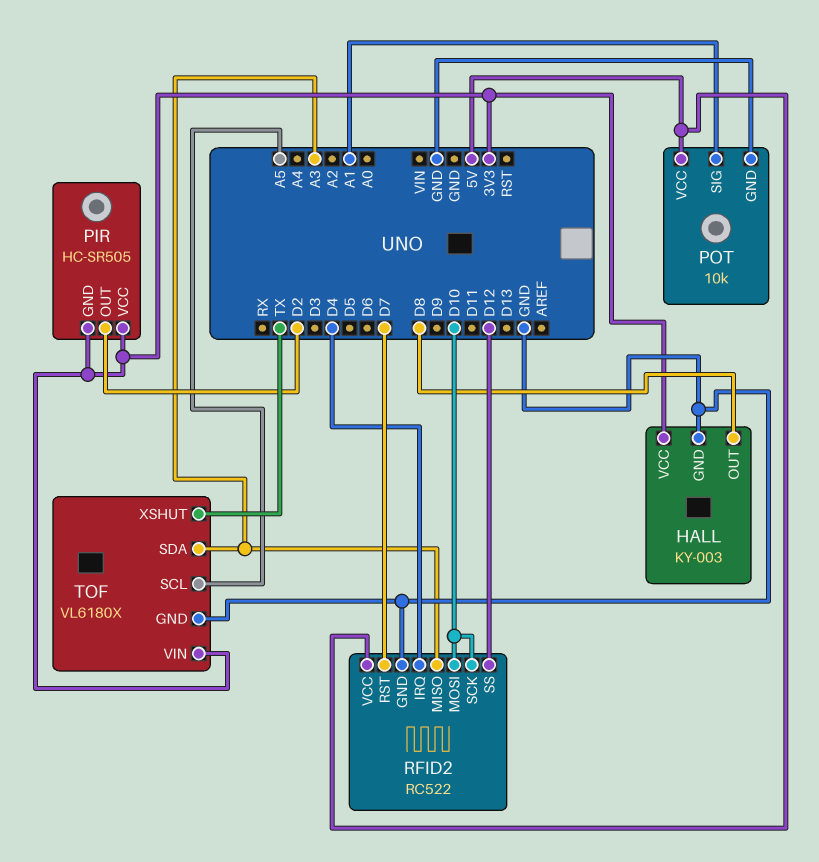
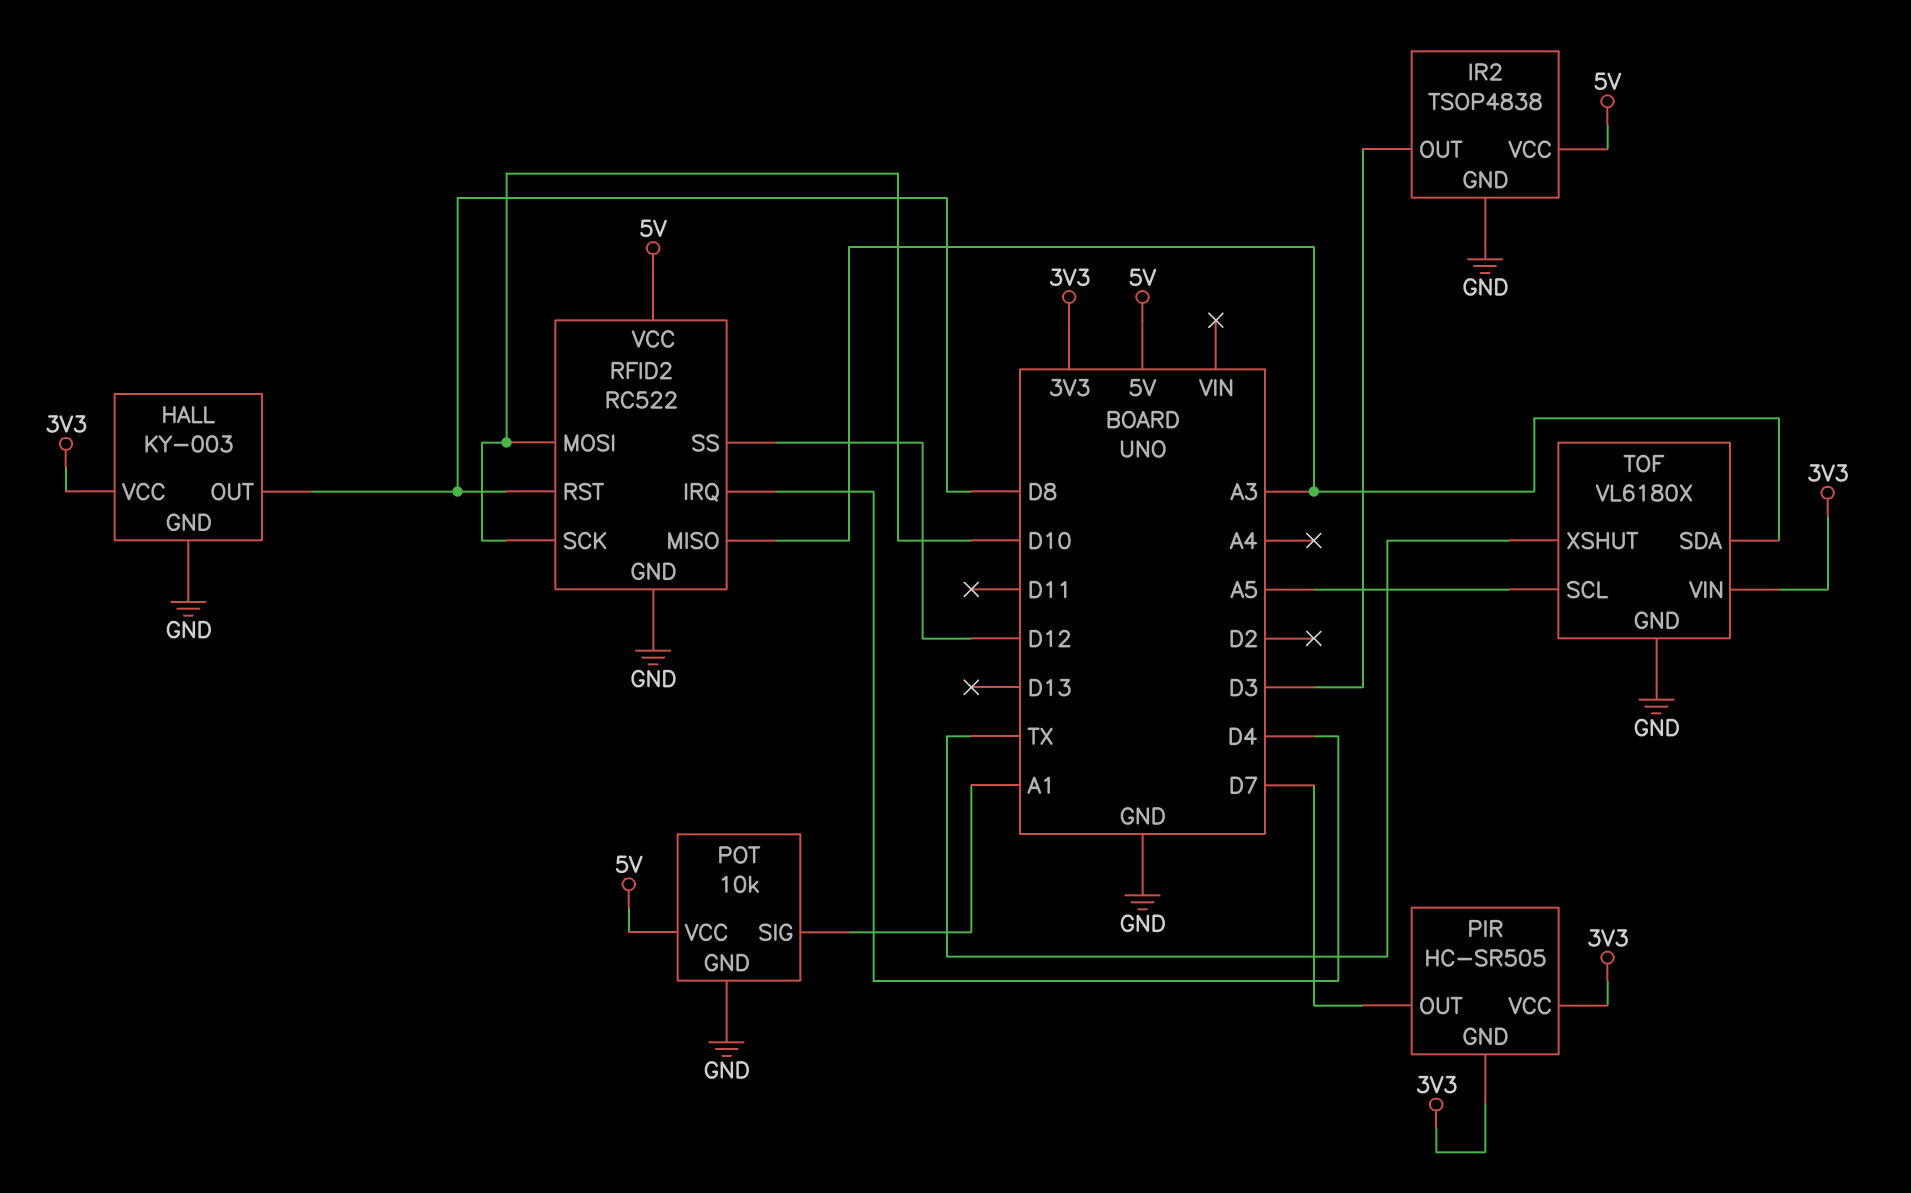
IR2: none -> TSOP4838
IR2 pin GND: none -> GND
IR2 pin OUT: none -> D3
IR2 pin VCC: none -> 5V
PIR pin OUT: D2 -> D7
RFID2 pin RST: D7 -> D8

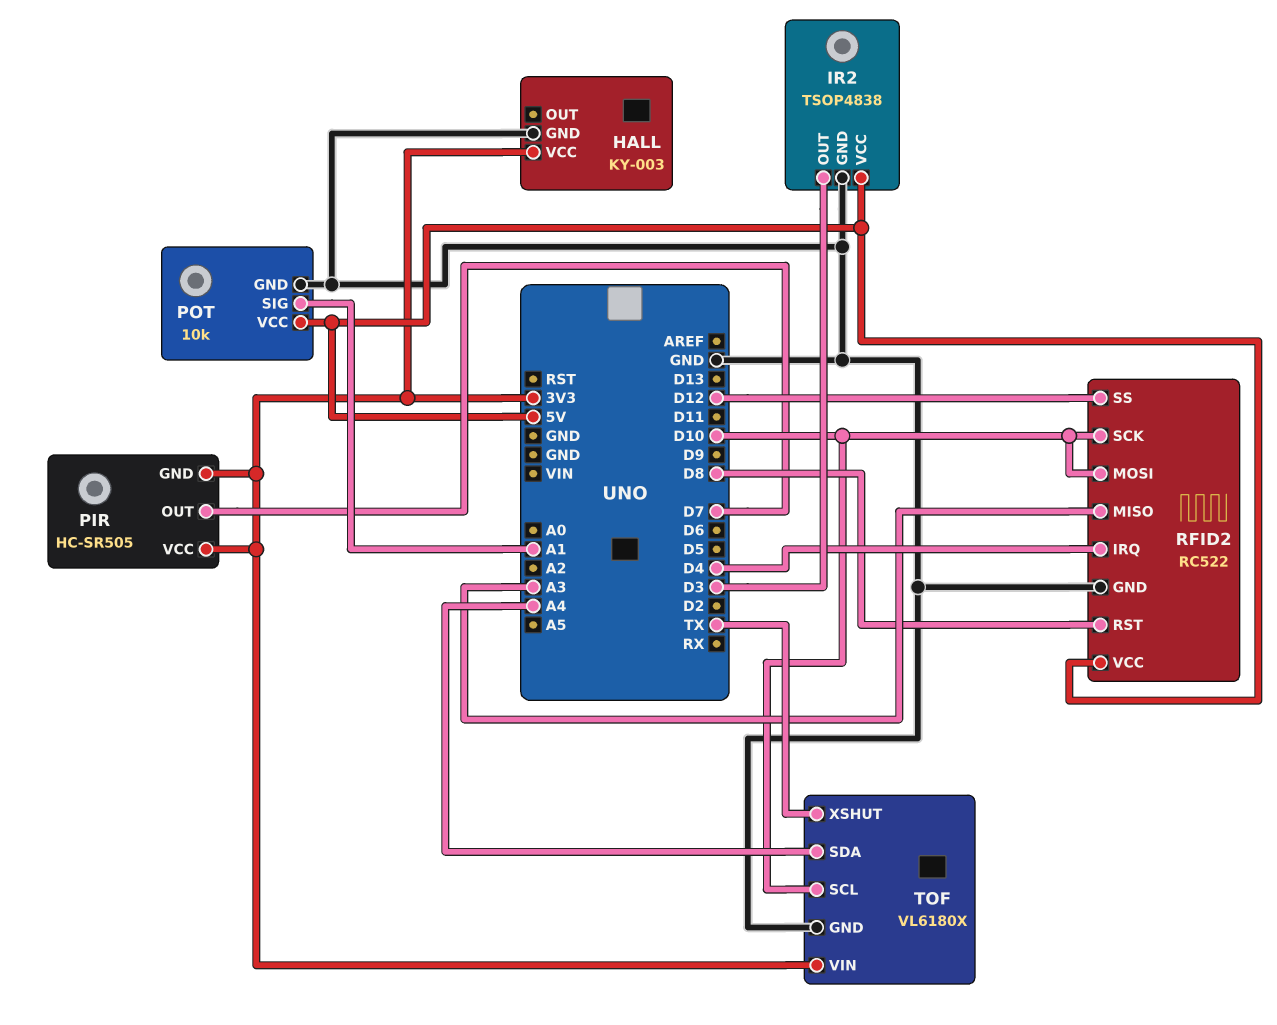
HALL pin OUT: D8 -> none
TOF pin SCL: A5 -> D10
TOF pin SDA: A3 -> A4

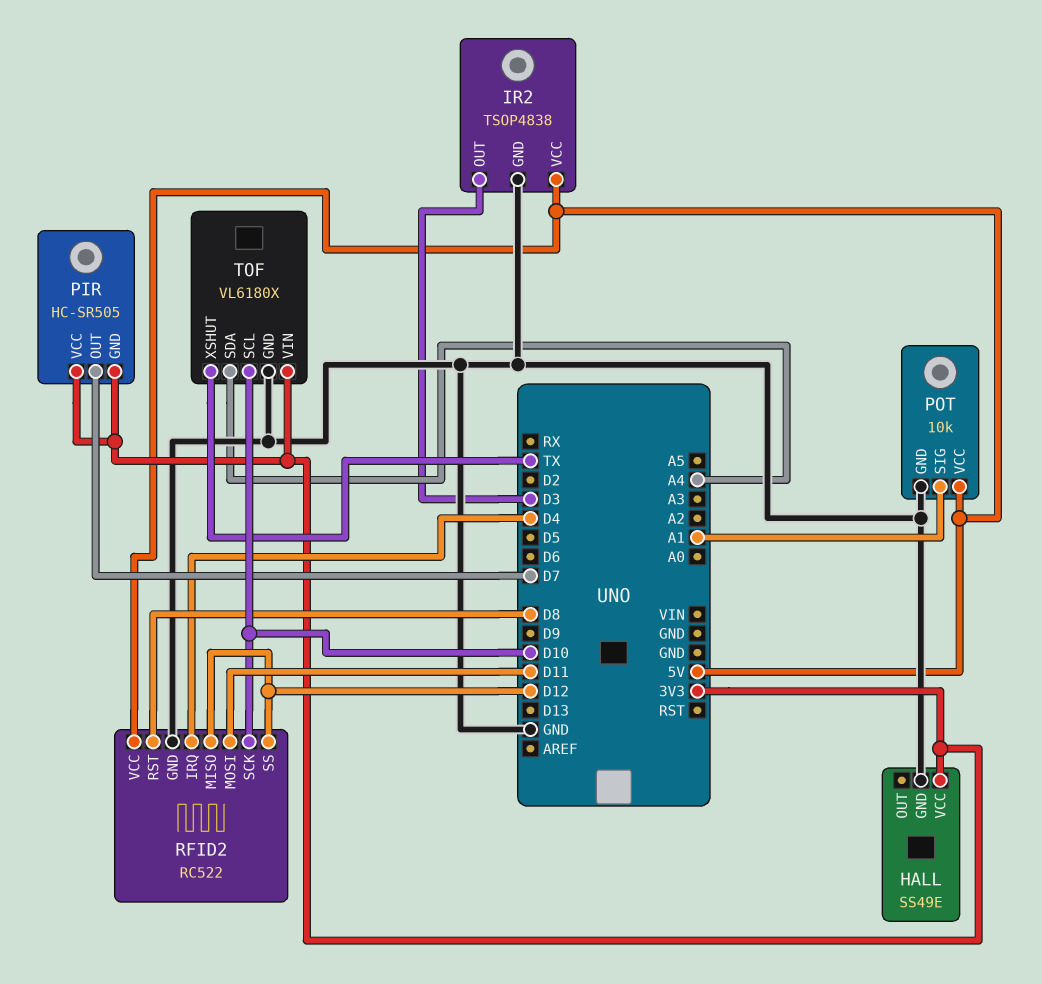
HALL: KY-003 -> SS49E
RFID2 pin MISO: A3 -> D12
RFID2 pin MOSI: D10 -> D11

